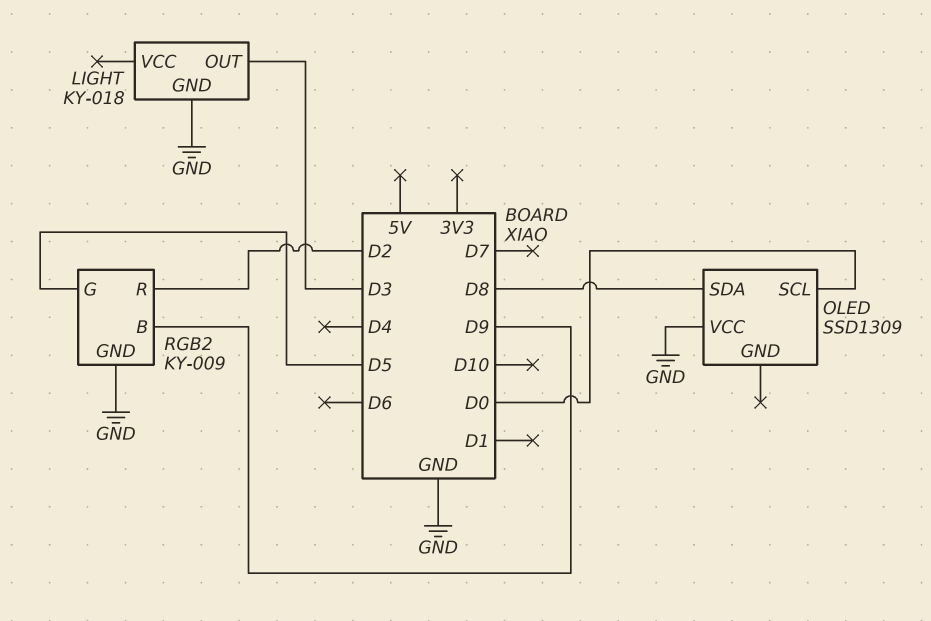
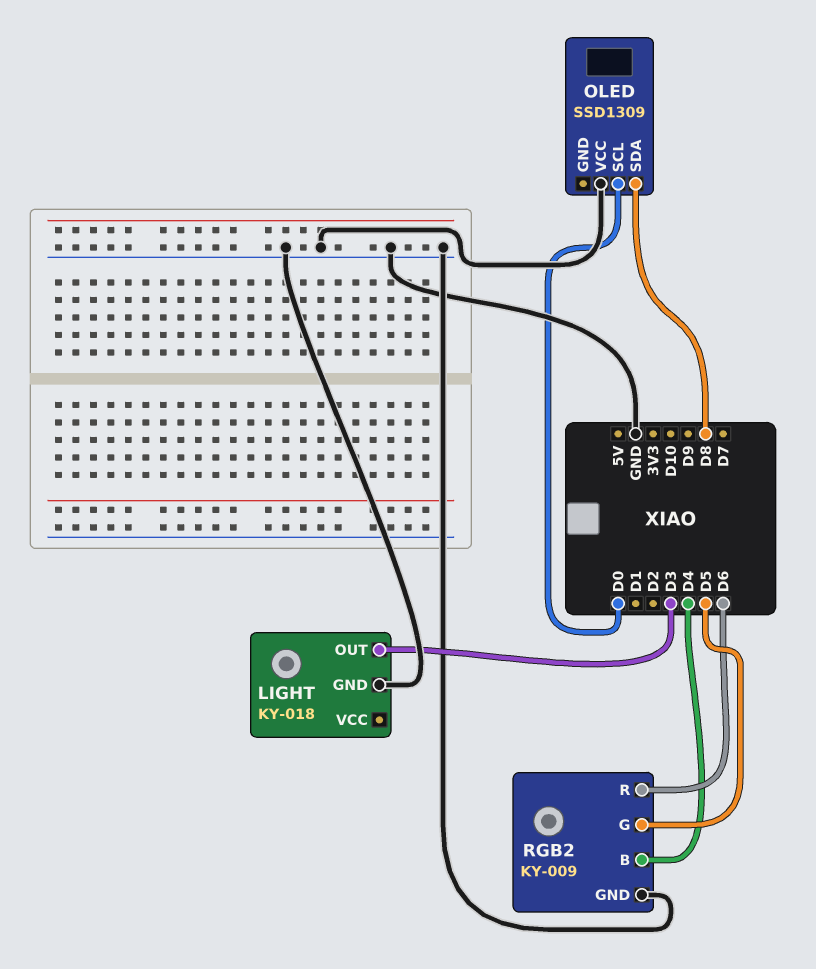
RGB2 pin B: D9 -> D4
RGB2 pin R: D2 -> D6

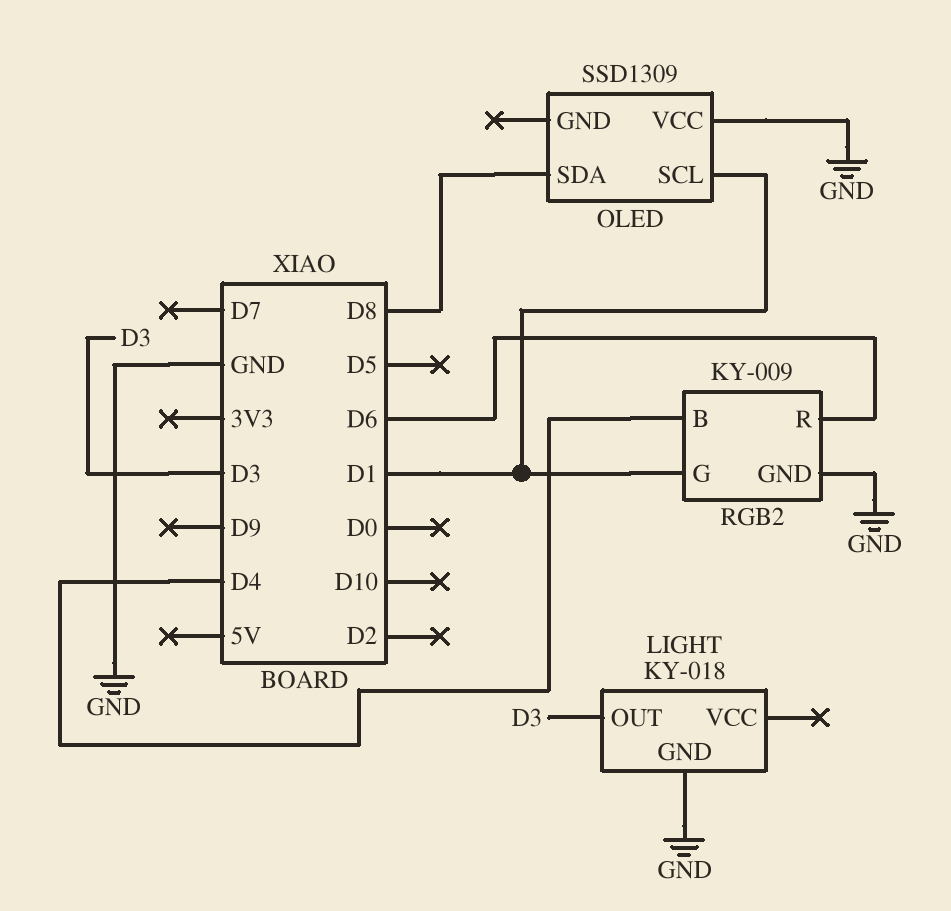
OLED pin SCL: D0 -> D1
RGB2 pin G: D5 -> D1

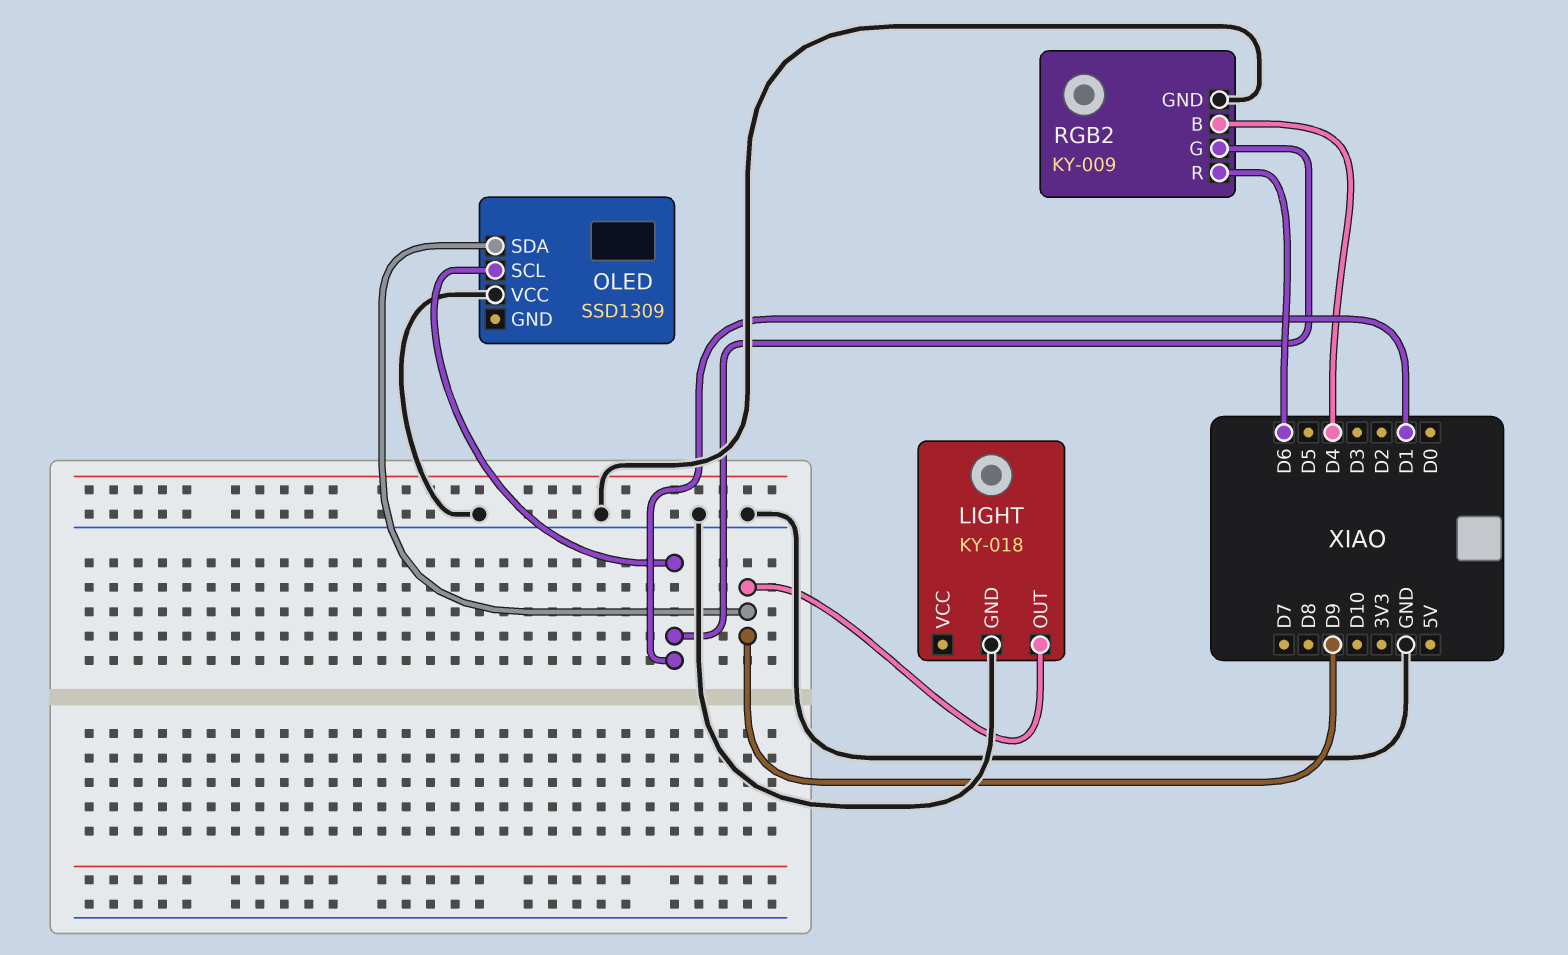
LIGHT pin OUT: D3 -> D9
OLED pin SDA: D8 -> D9

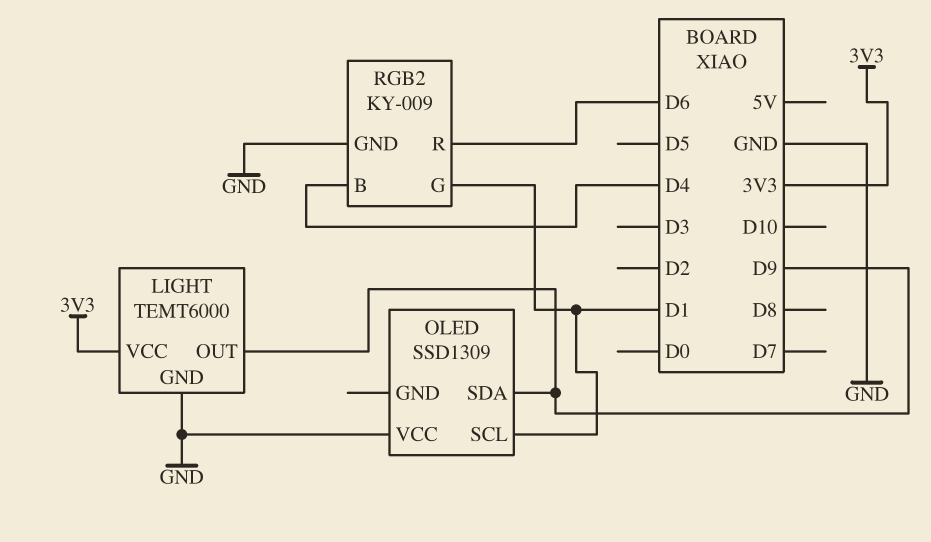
LIGHT: KY-018 -> TEMT6000
LIGHT pin VCC: none -> 3V3

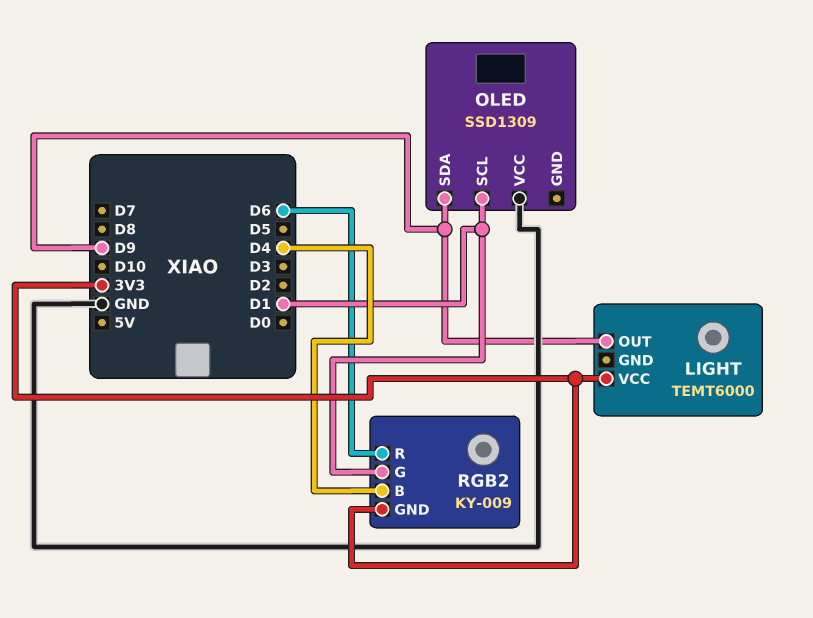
LIGHT pin GND: GND -> none
RGB2 pin GND: GND -> 3V3

